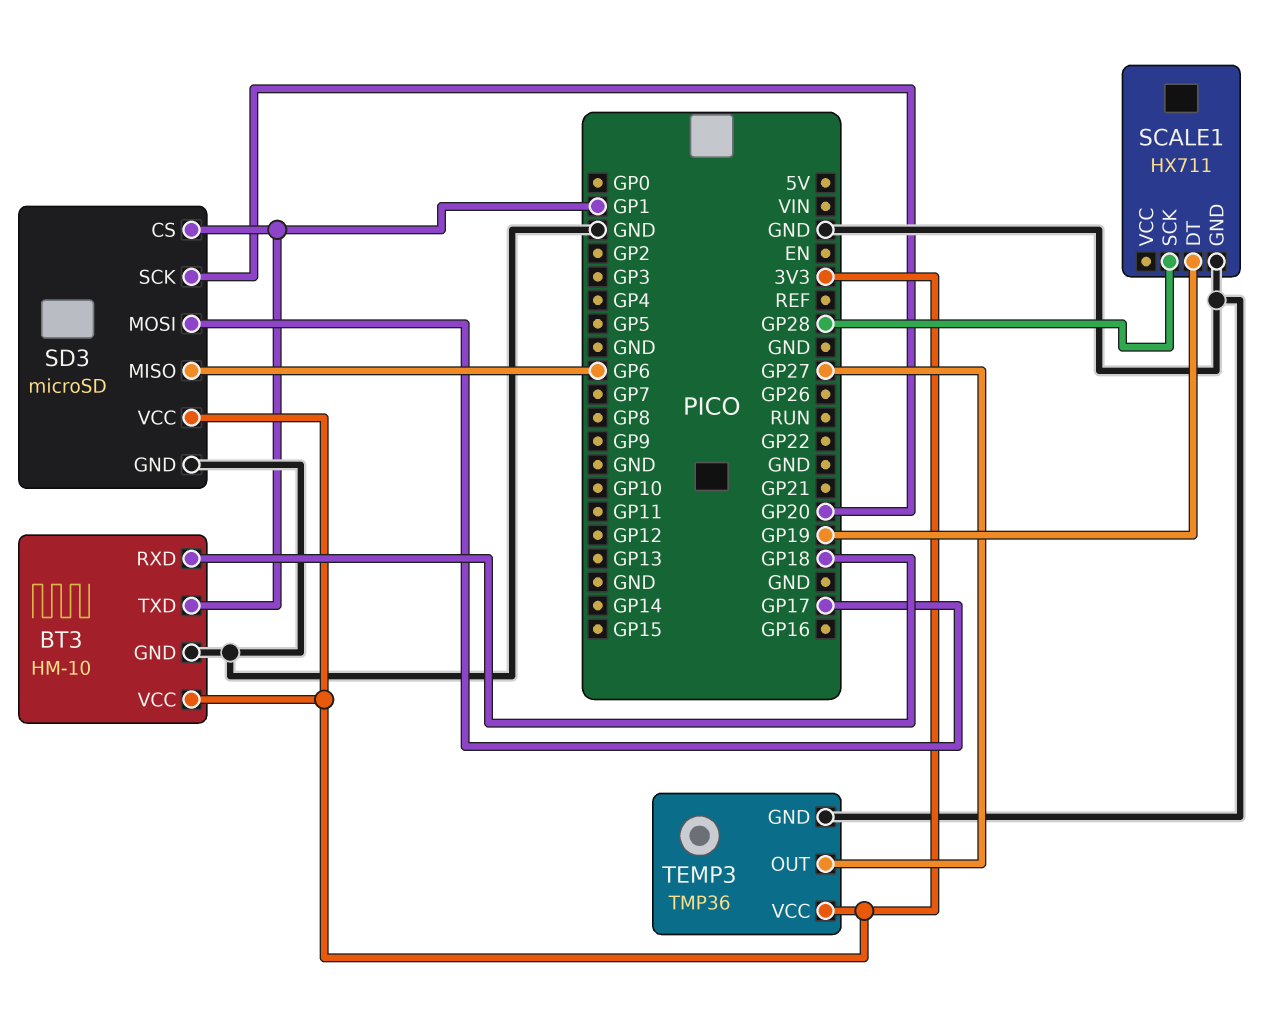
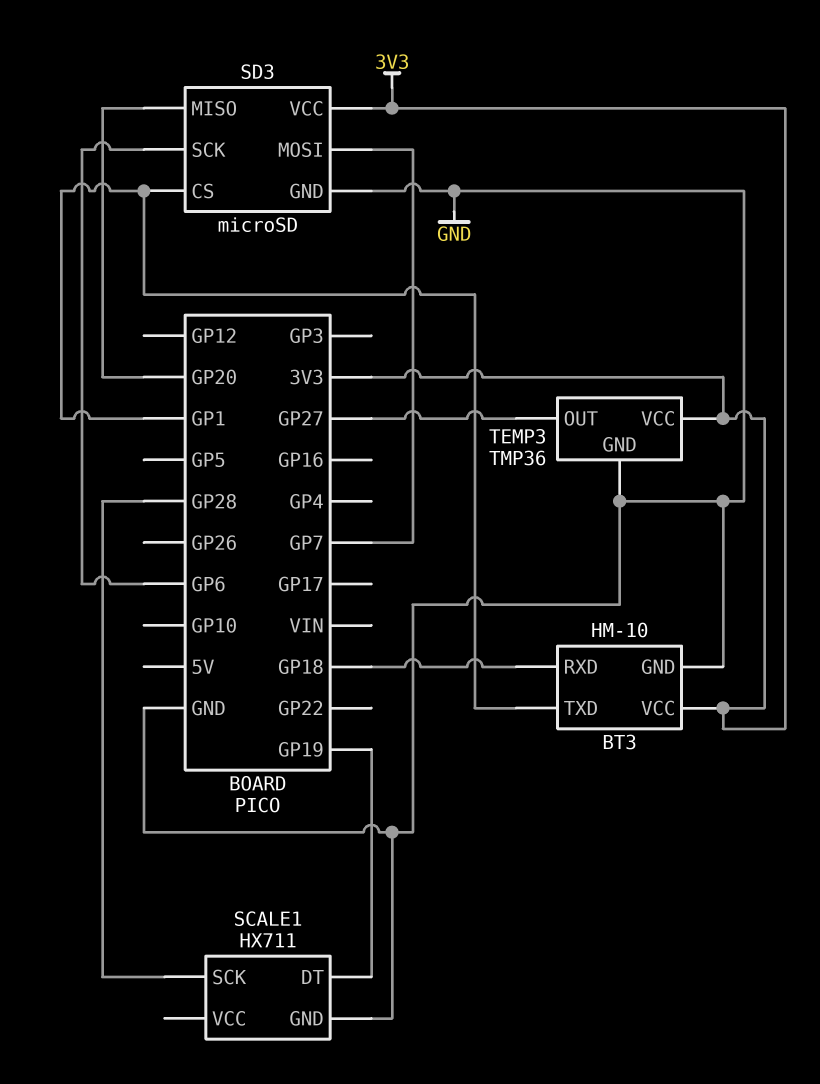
SD3 pin MISO: GP6 -> GP20
SD3 pin MOSI: GP17 -> GP7
SD3 pin SCK: GP20 -> GP6

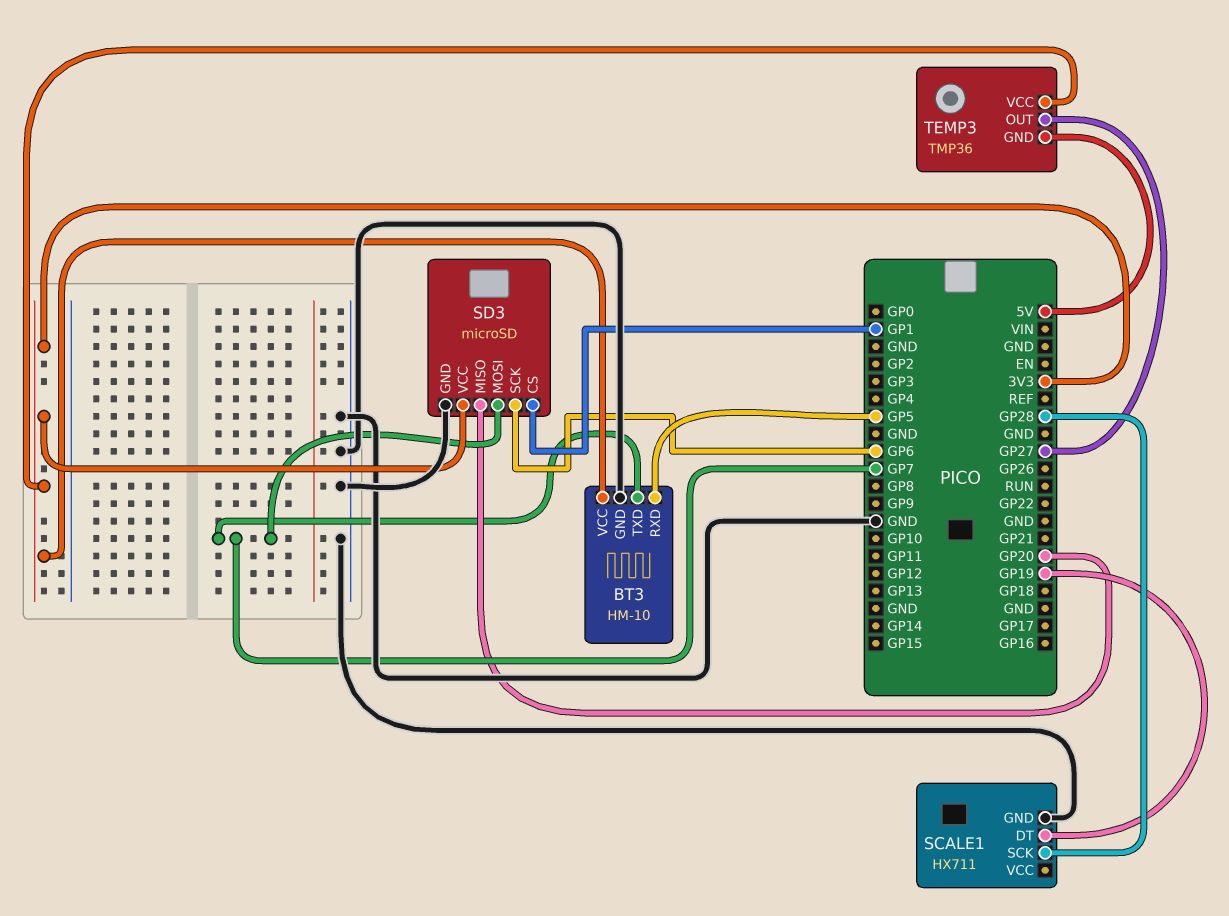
BT3 pin RXD: GP18 -> GP5
BT3 pin TXD: GP1 -> GP7
TEMP3 pin GND: GND -> 5V

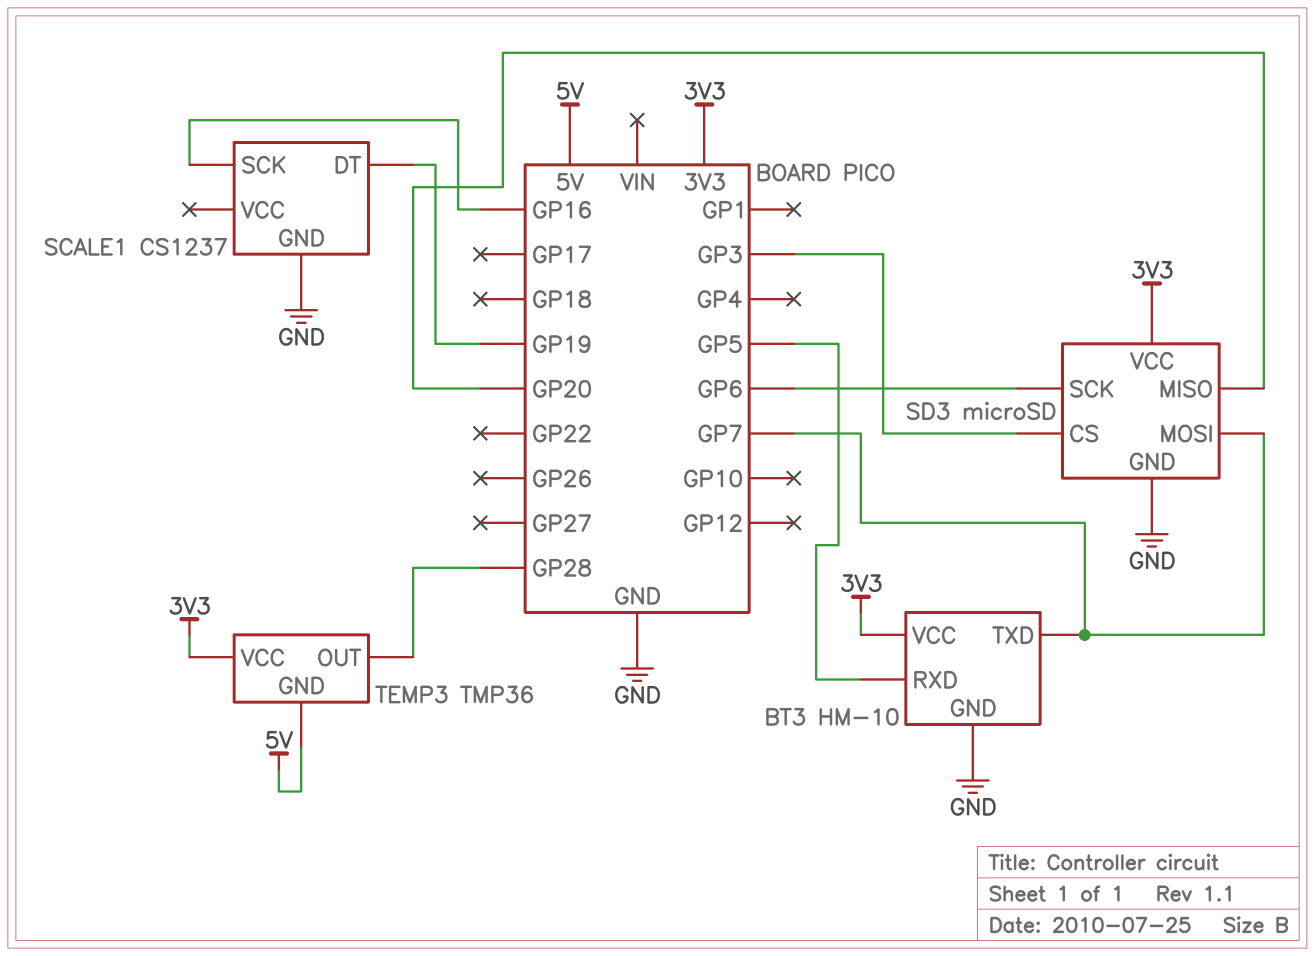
SCALE1: HX711 -> CS1237
SCALE1 pin SCK: GP28 -> GP16
SD3 pin CS: GP1 -> GP3
TEMP3 pin OUT: GP27 -> GP28

